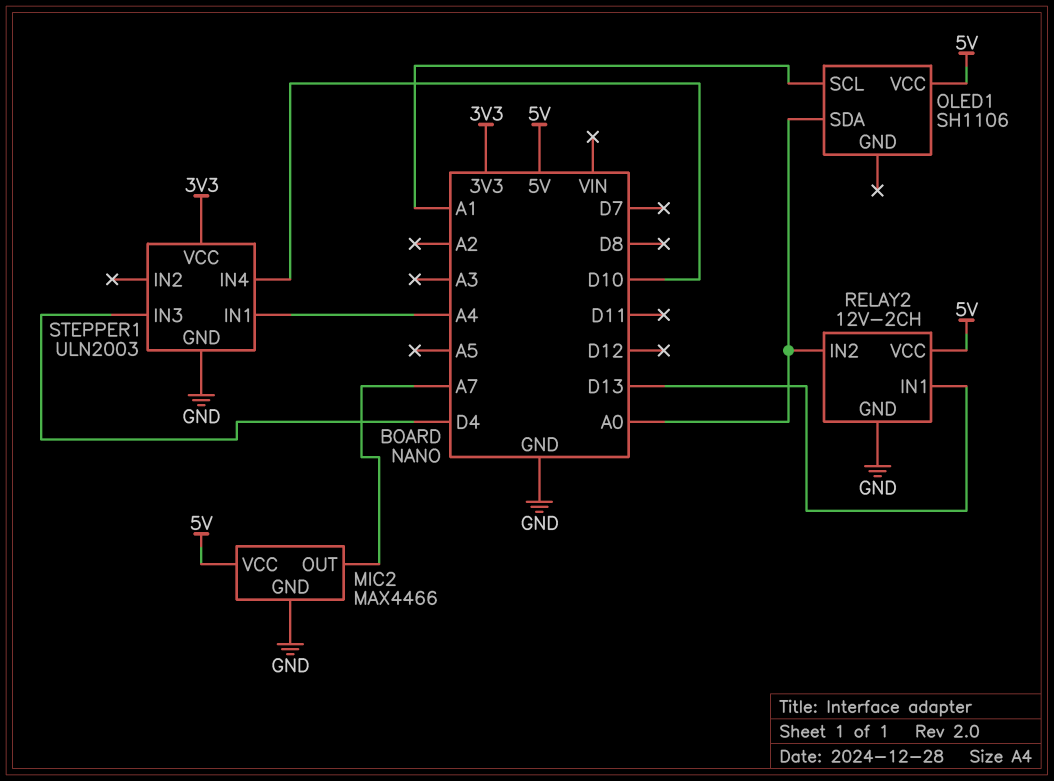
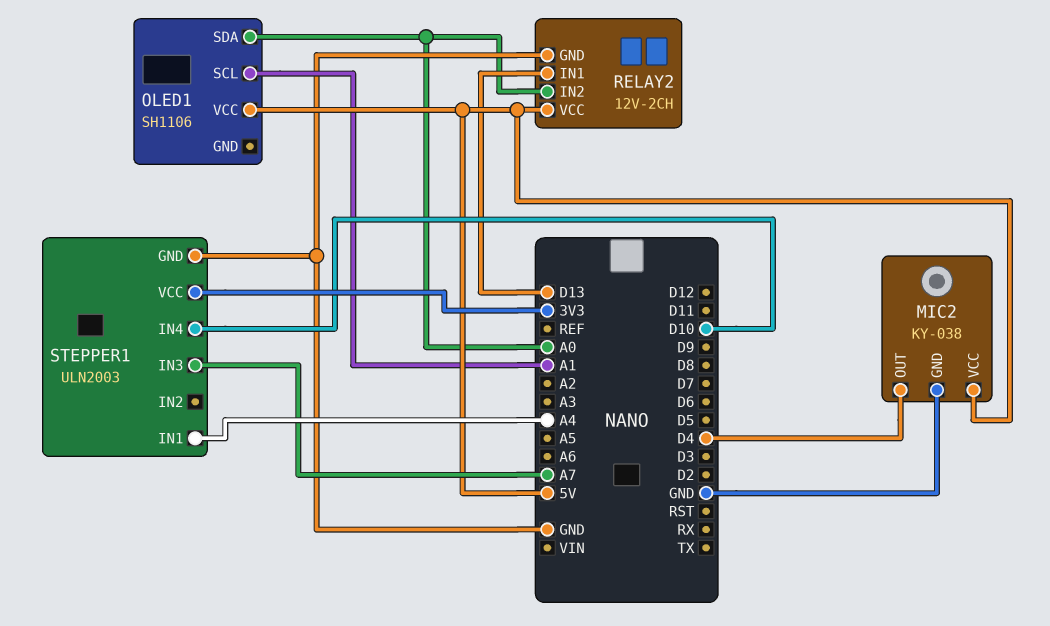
MIC2: MAX4466 -> KY-038
MIC2 pin OUT: A7 -> D4
STEPPER1 pin IN3: D4 -> A7

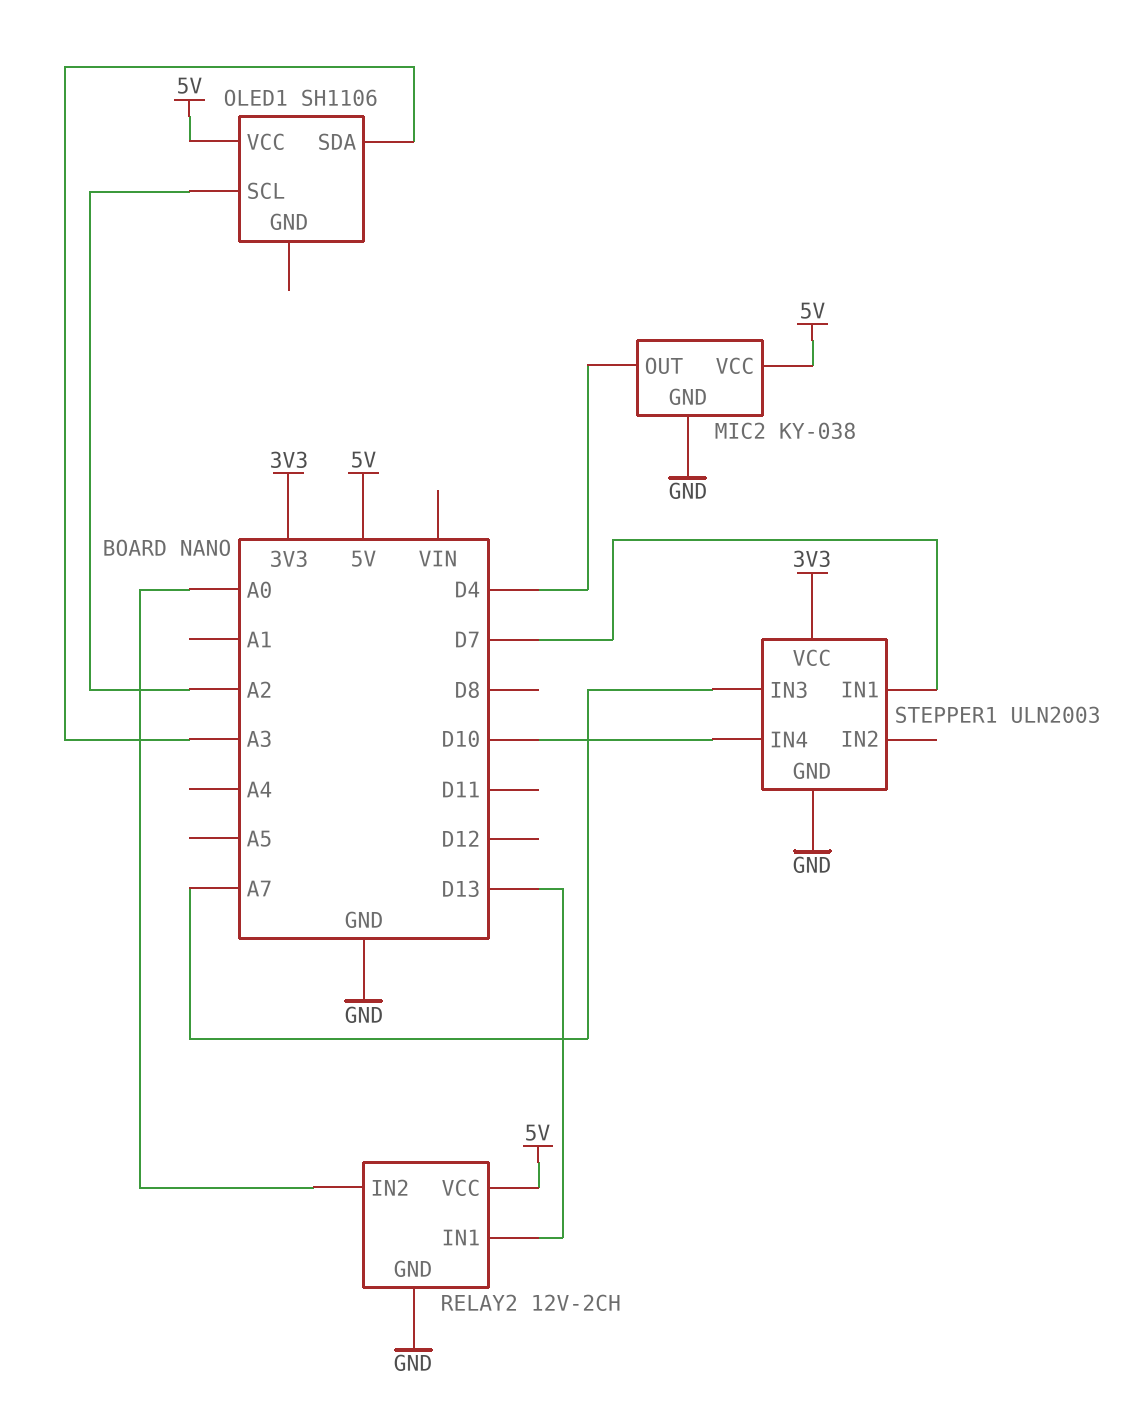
OLED1 pin SCL: A1 -> A2
OLED1 pin SDA: A0 -> A3
STEPPER1 pin IN1: A4 -> D7

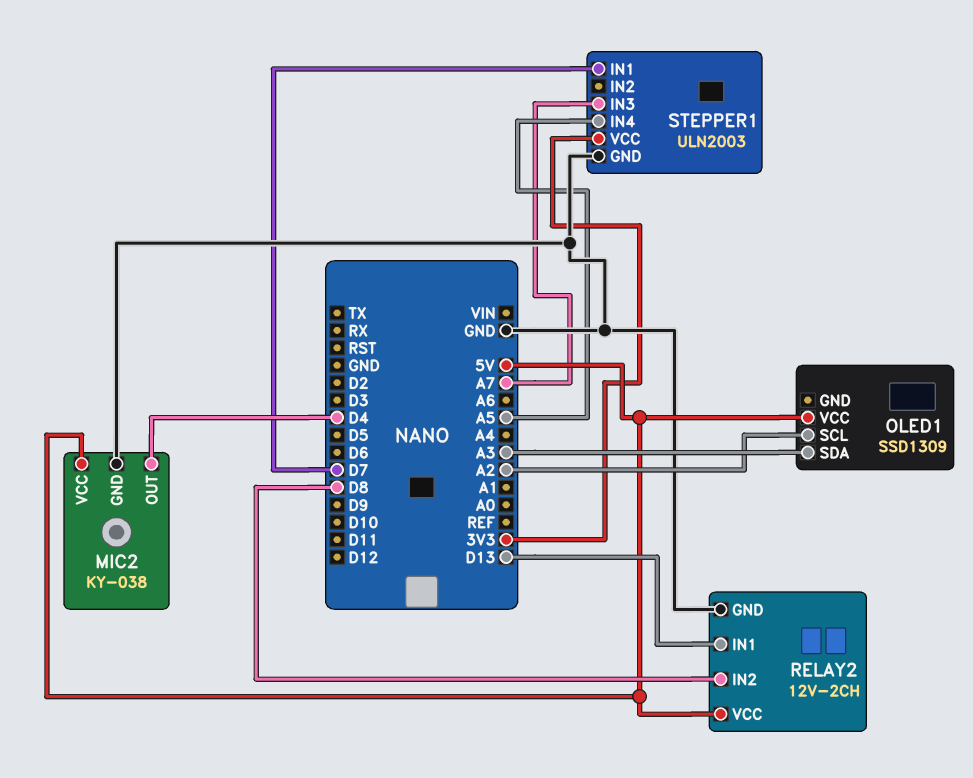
OLED1: SH1106 -> SSD1309
RELAY2 pin IN2: A0 -> D8
STEPPER1 pin IN4: D10 -> A5

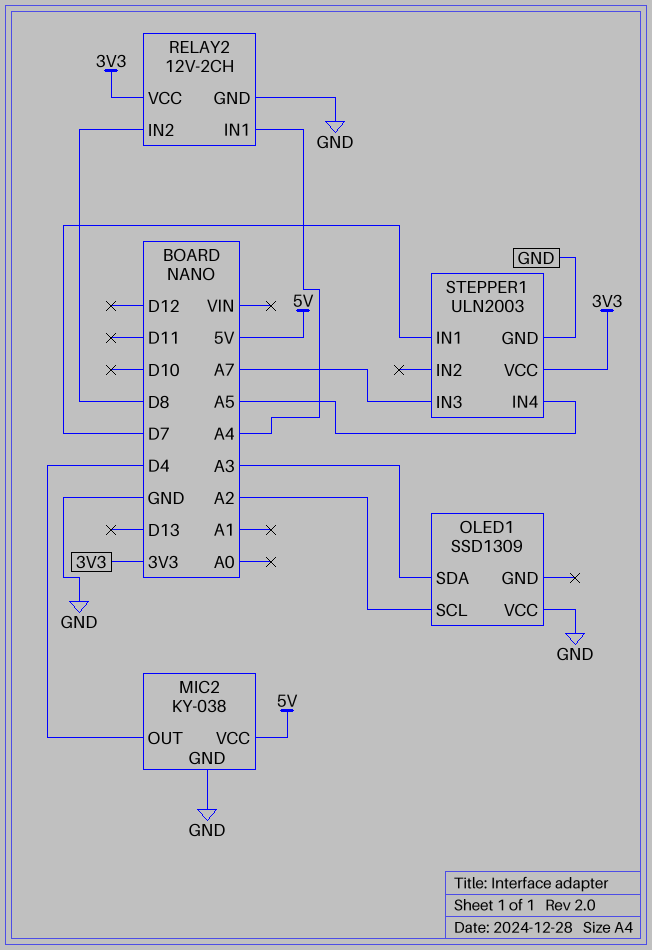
OLED1 pin VCC: 5V -> GND
RELAY2 pin IN1: D13 -> A4
RELAY2 pin VCC: 5V -> 3V3

